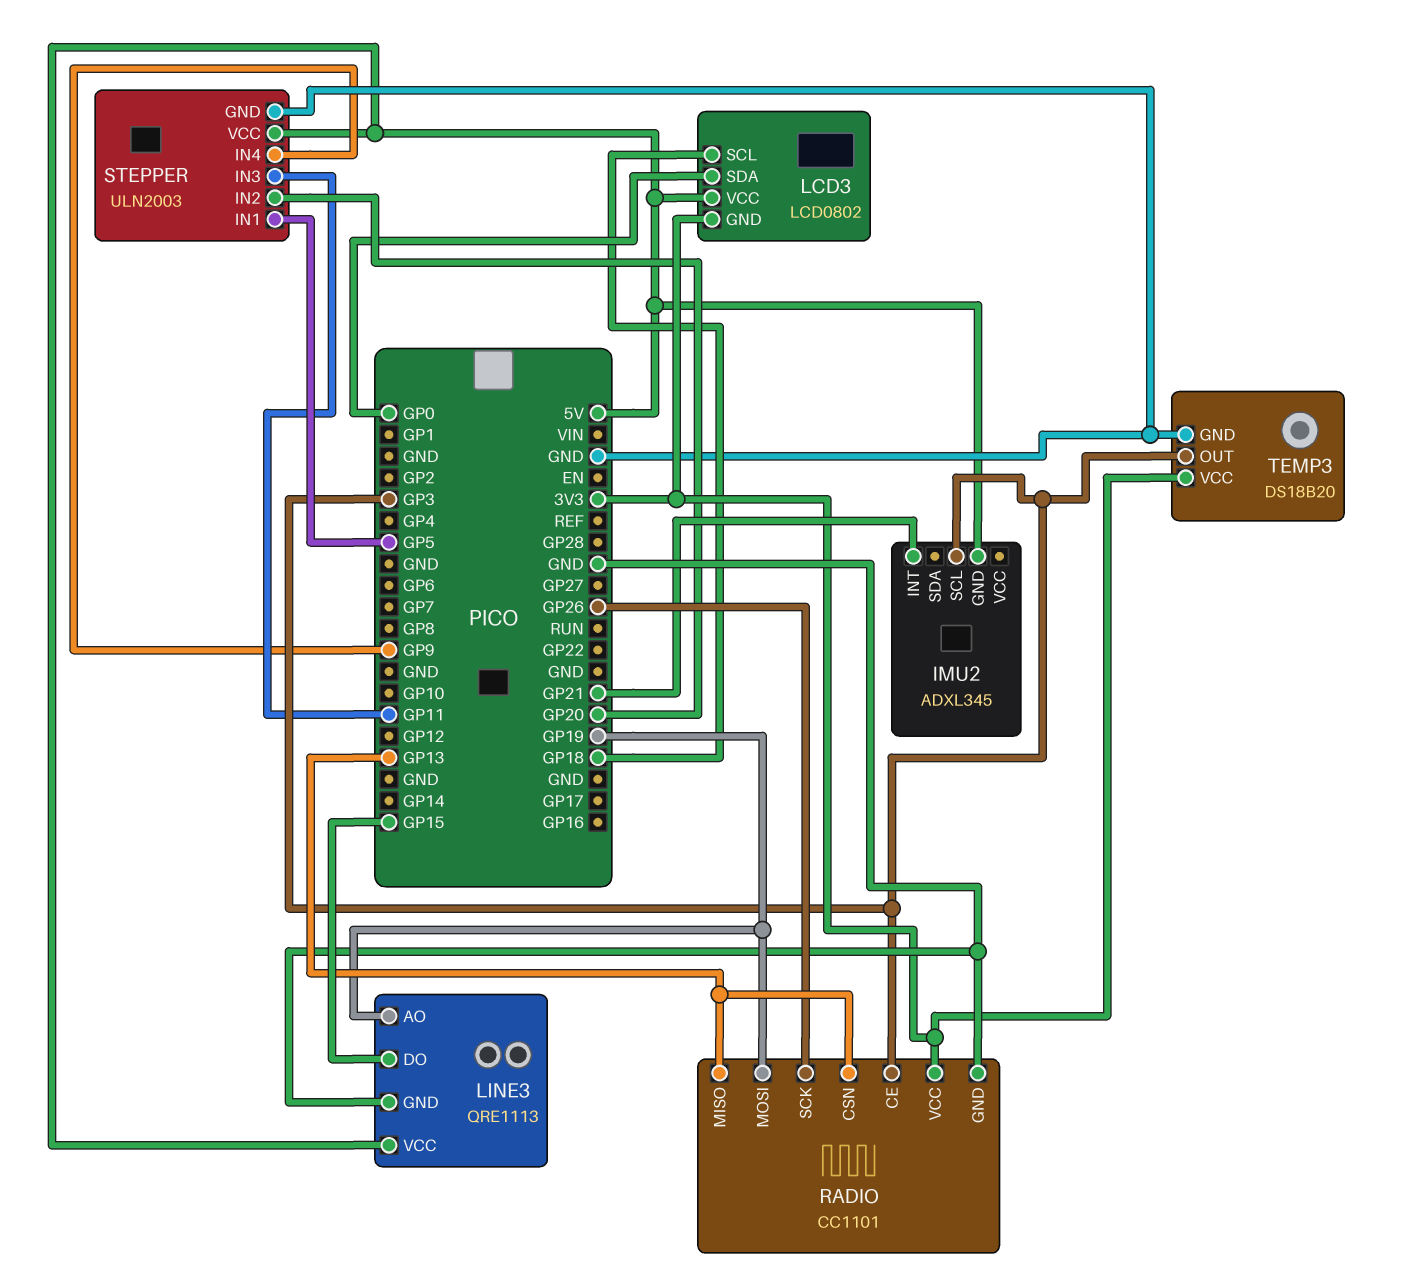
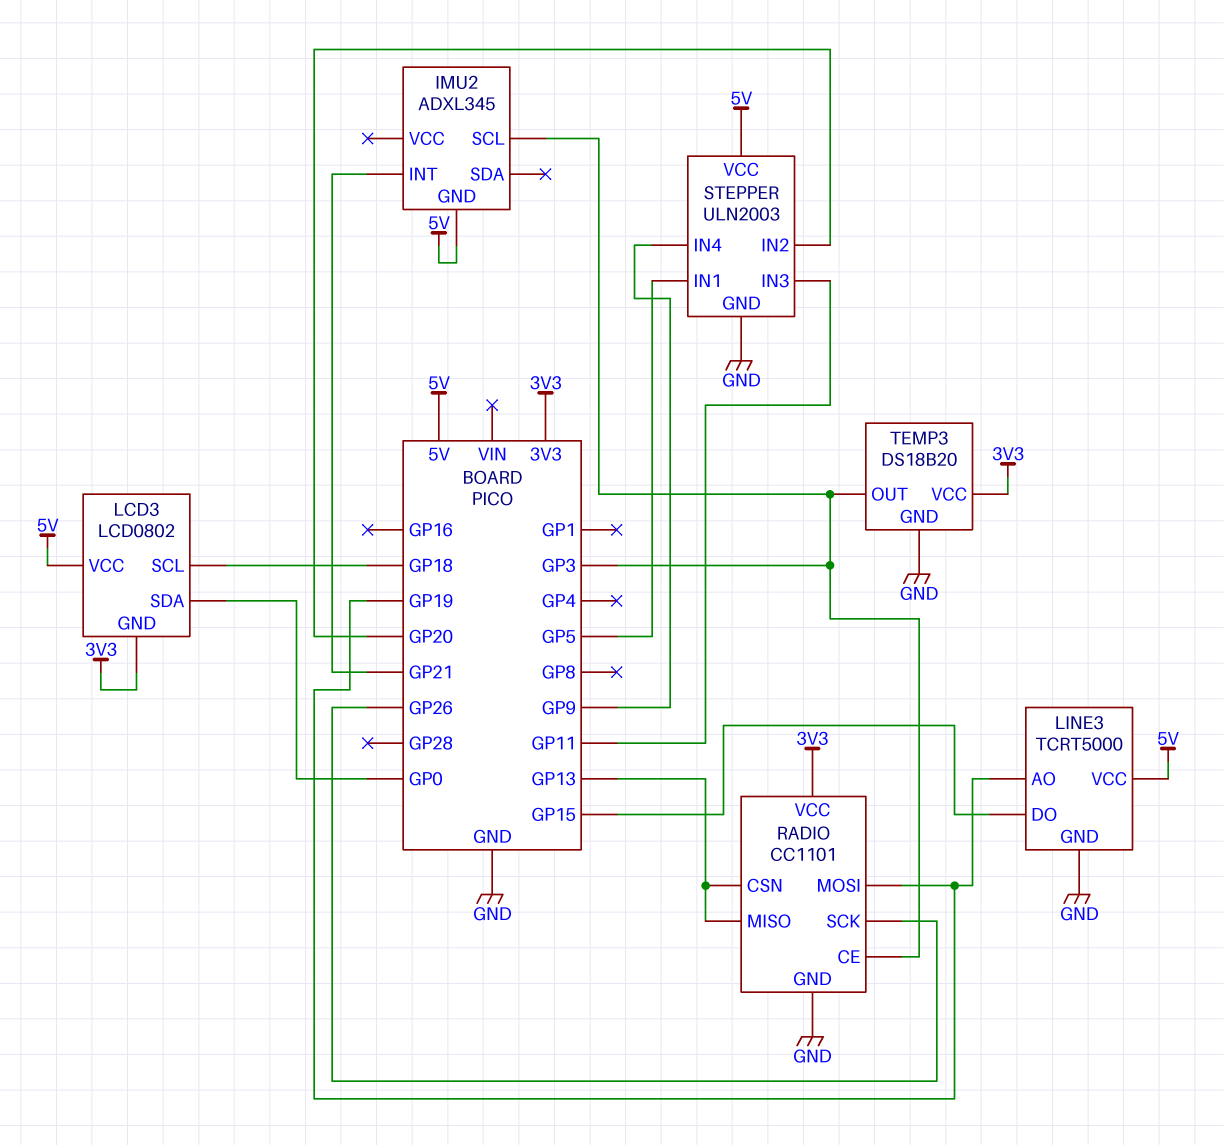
LINE3: QRE1113 -> TCRT5000

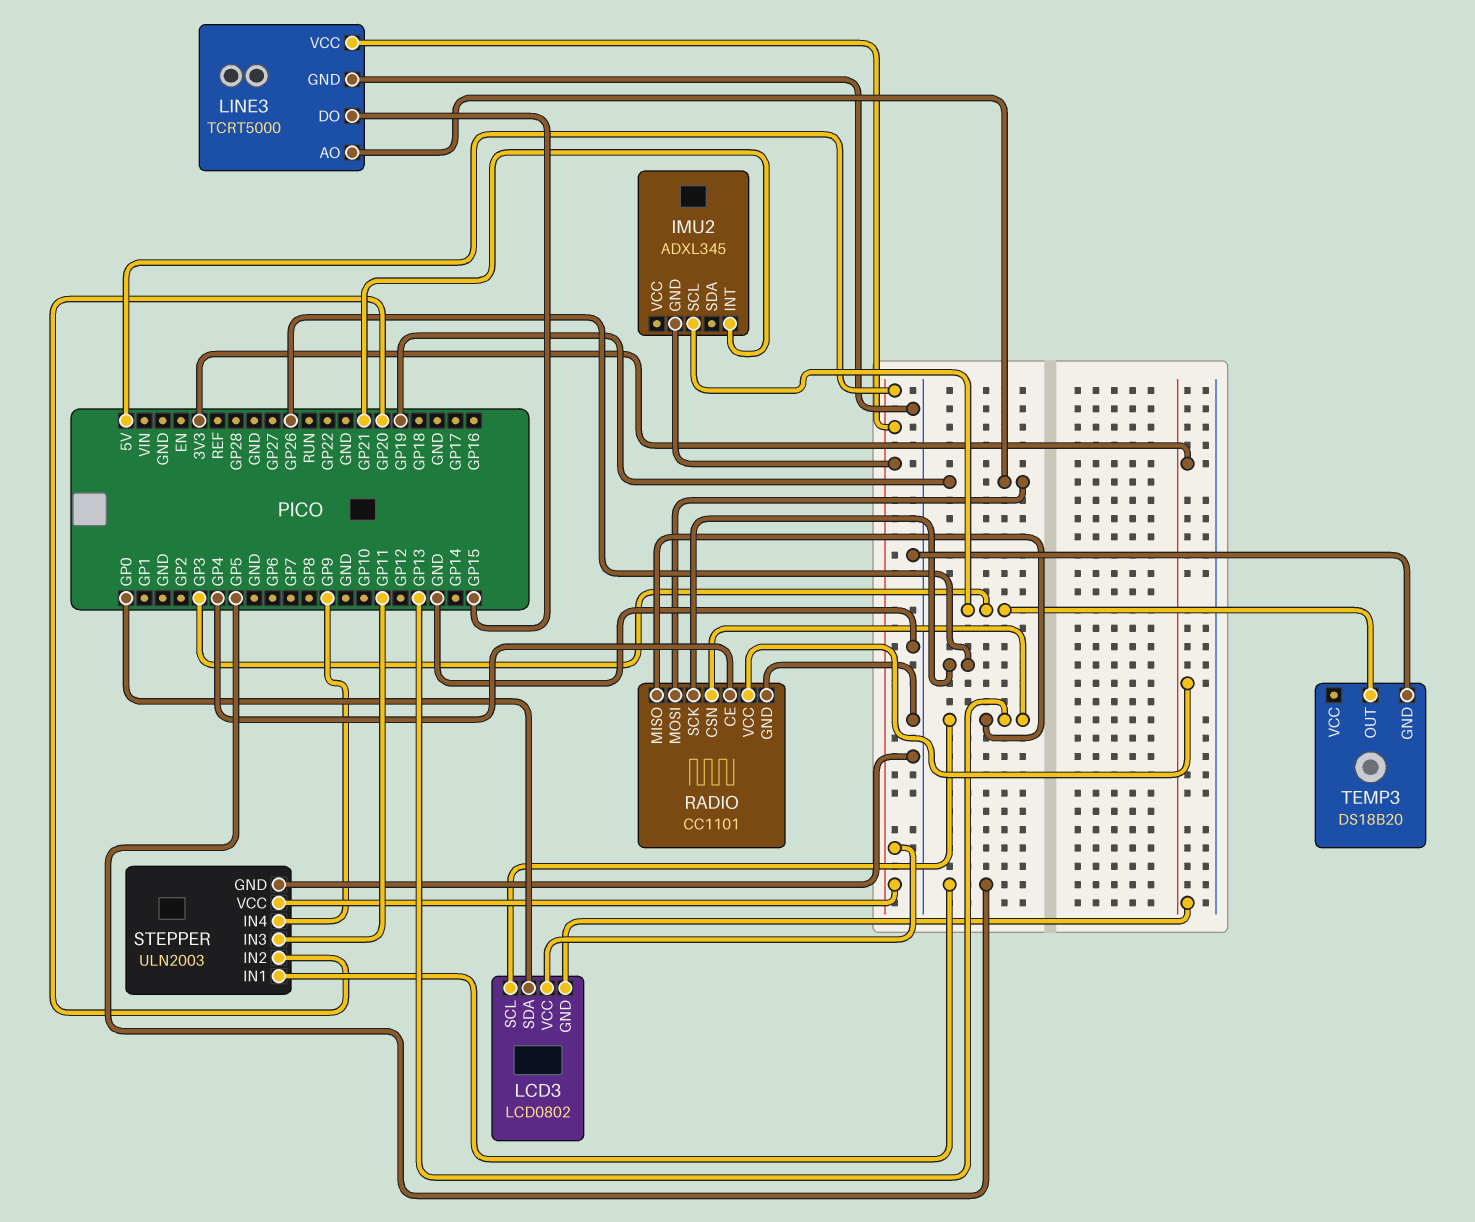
LCD3 pin SCL: GP18 -> GP13
RADIO pin CE: GP3 -> GP4
TEMP3 pin VCC: 3V3 -> none

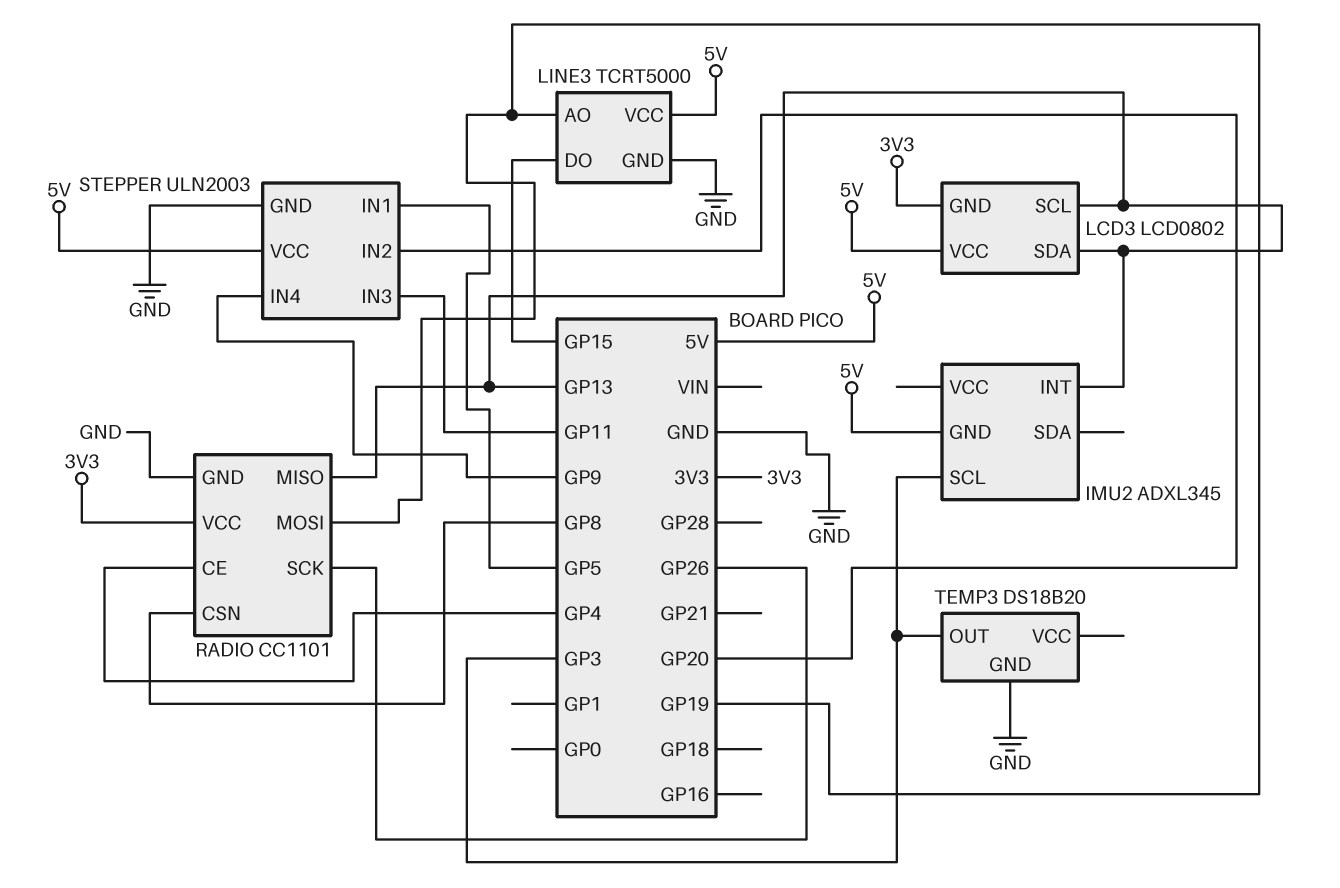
IMU2 pin INT: GP21 -> GP13
LCD3 pin SDA: GP0 -> GP13
RADIO pin CSN: GP13 -> GP8

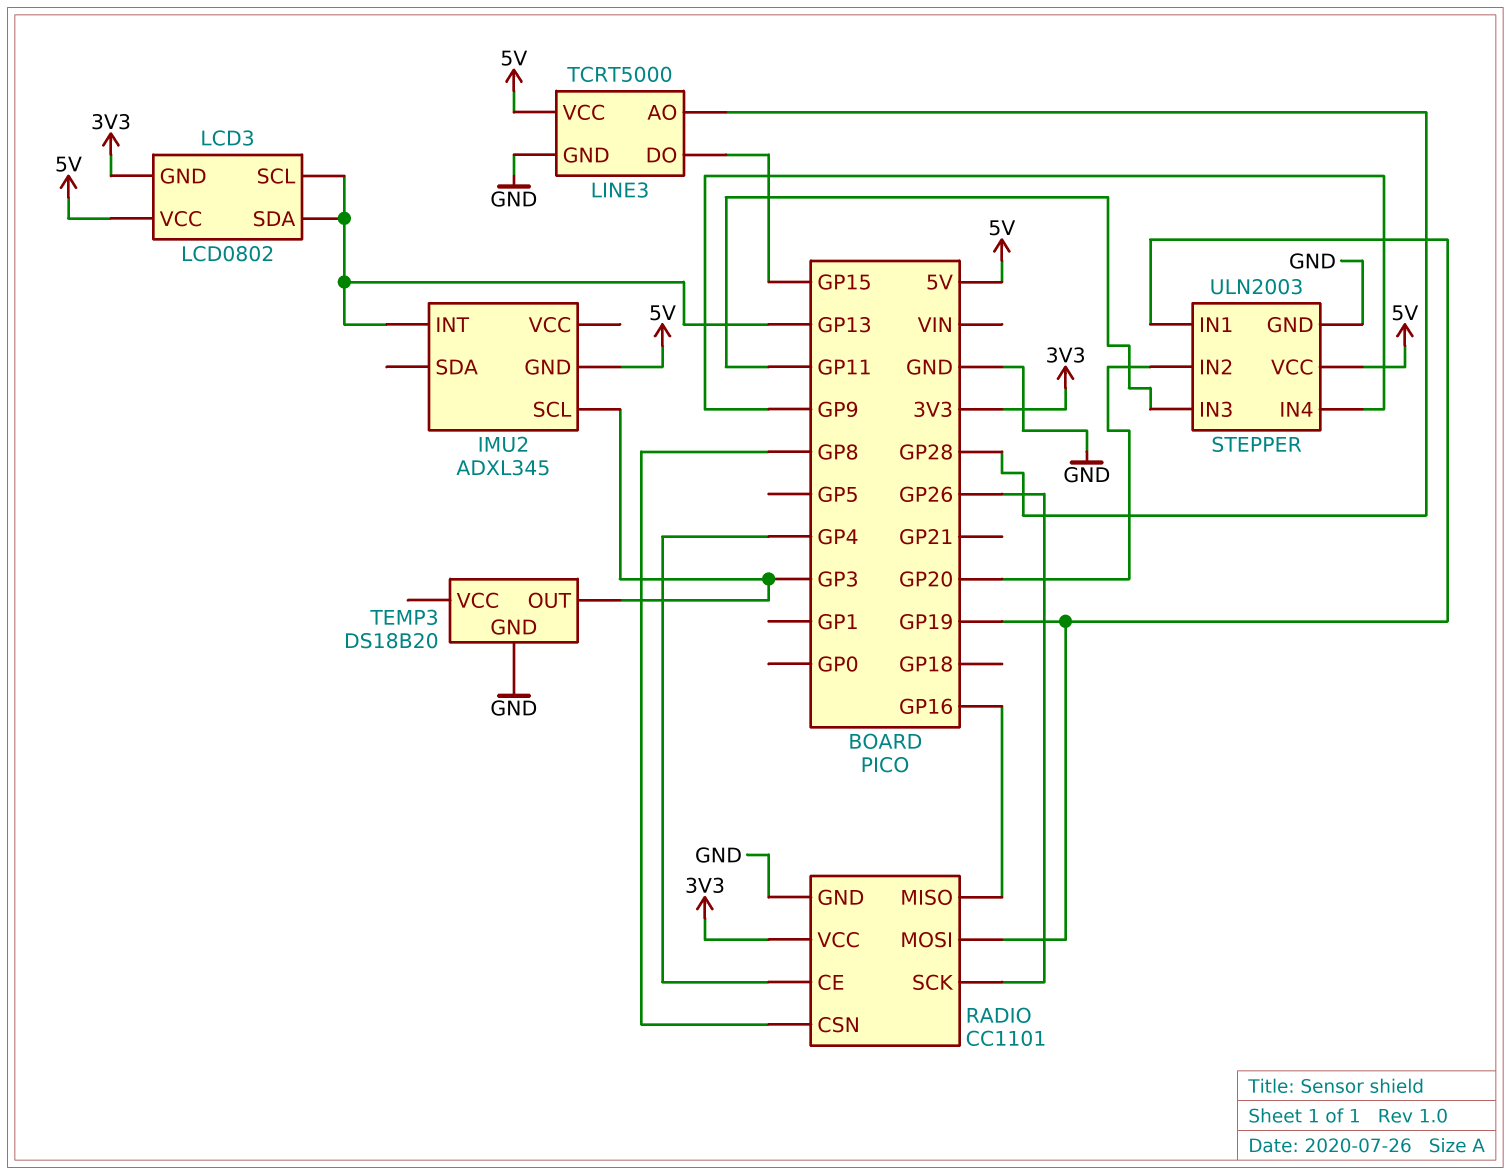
LINE3 pin AO: GP19 -> GP28
RADIO pin MISO: GP13 -> GP16
STEPPER pin IN1: GP5 -> GP19

